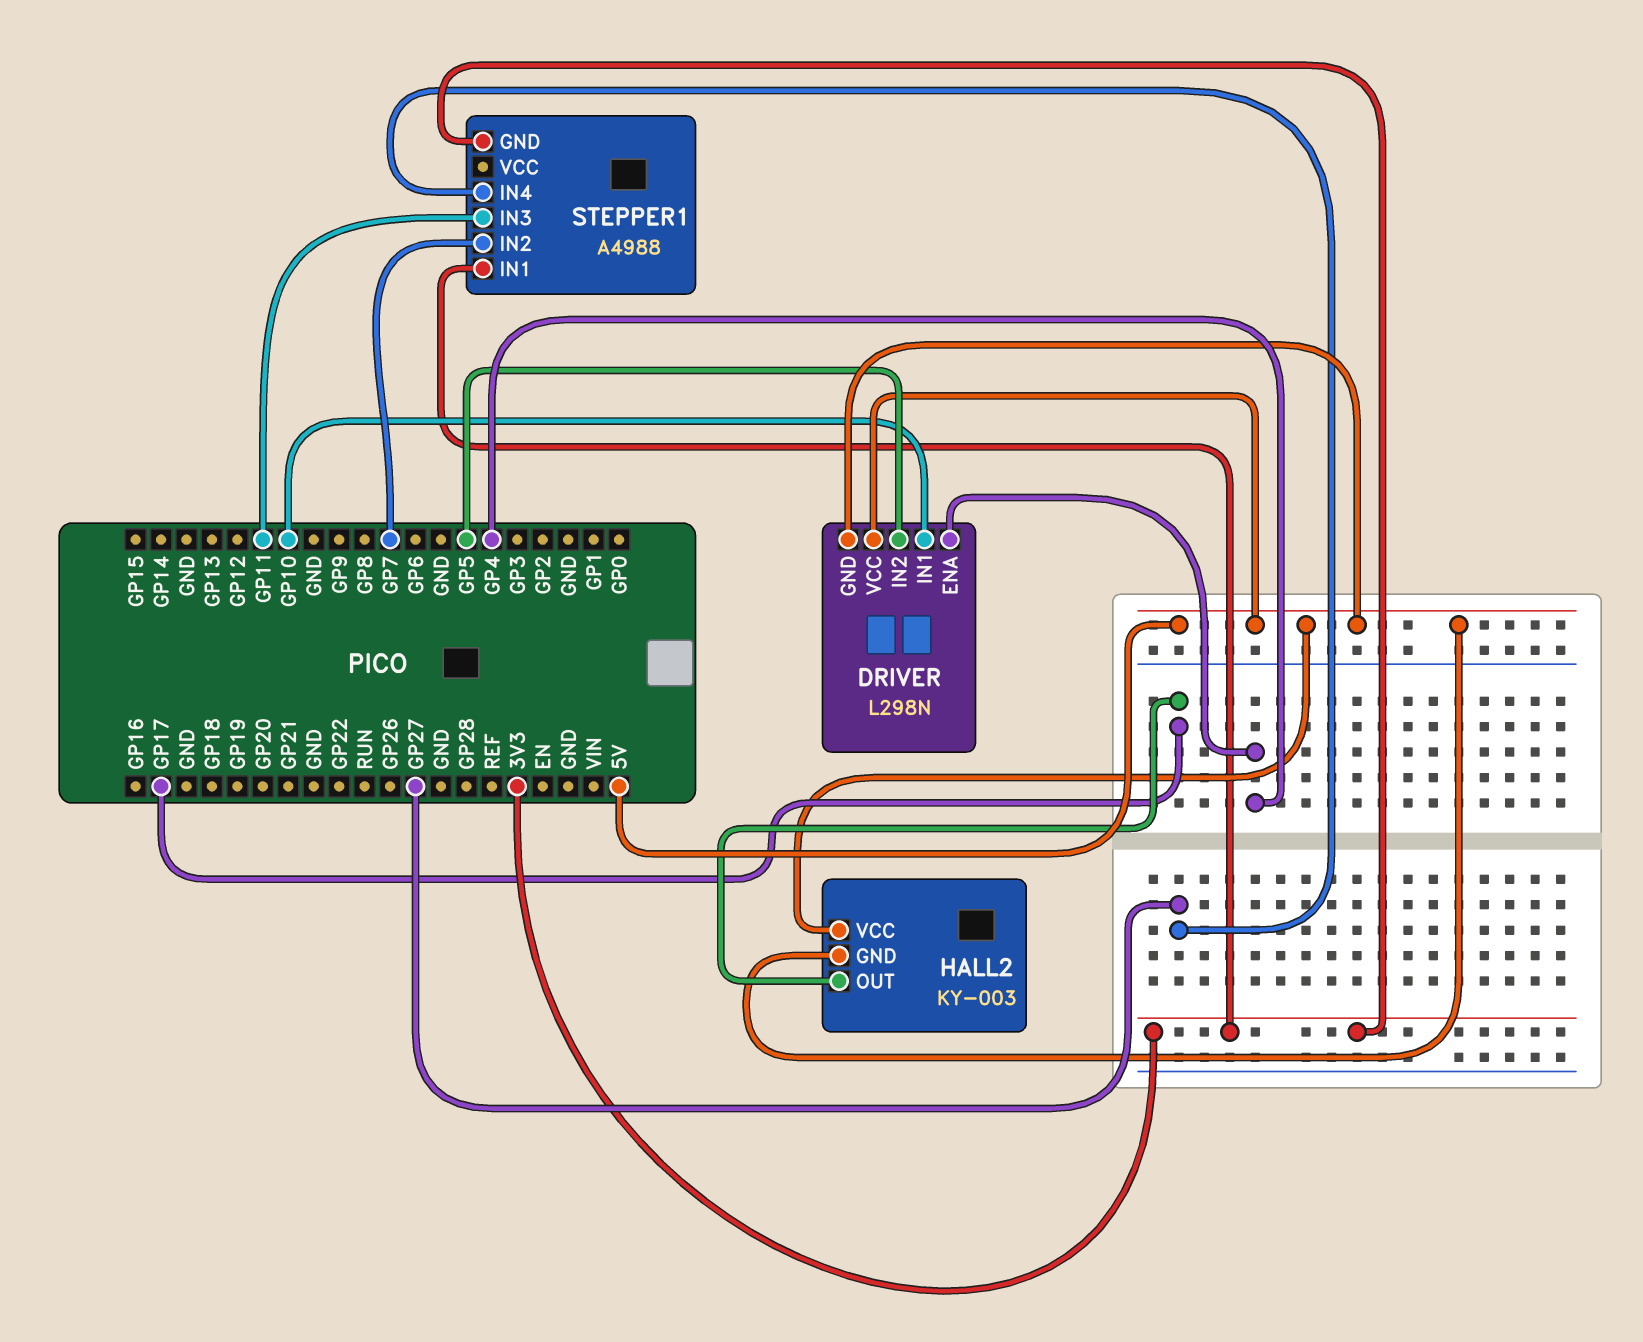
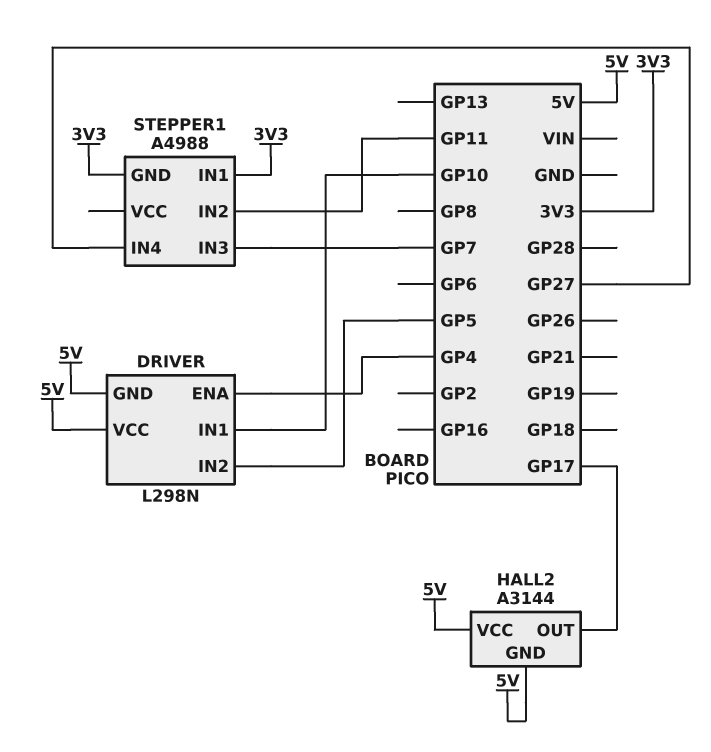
HALL2: KY-003 -> A3144
STEPPER1 pin IN2: GP7 -> GP11
STEPPER1 pin IN3: GP11 -> GP7

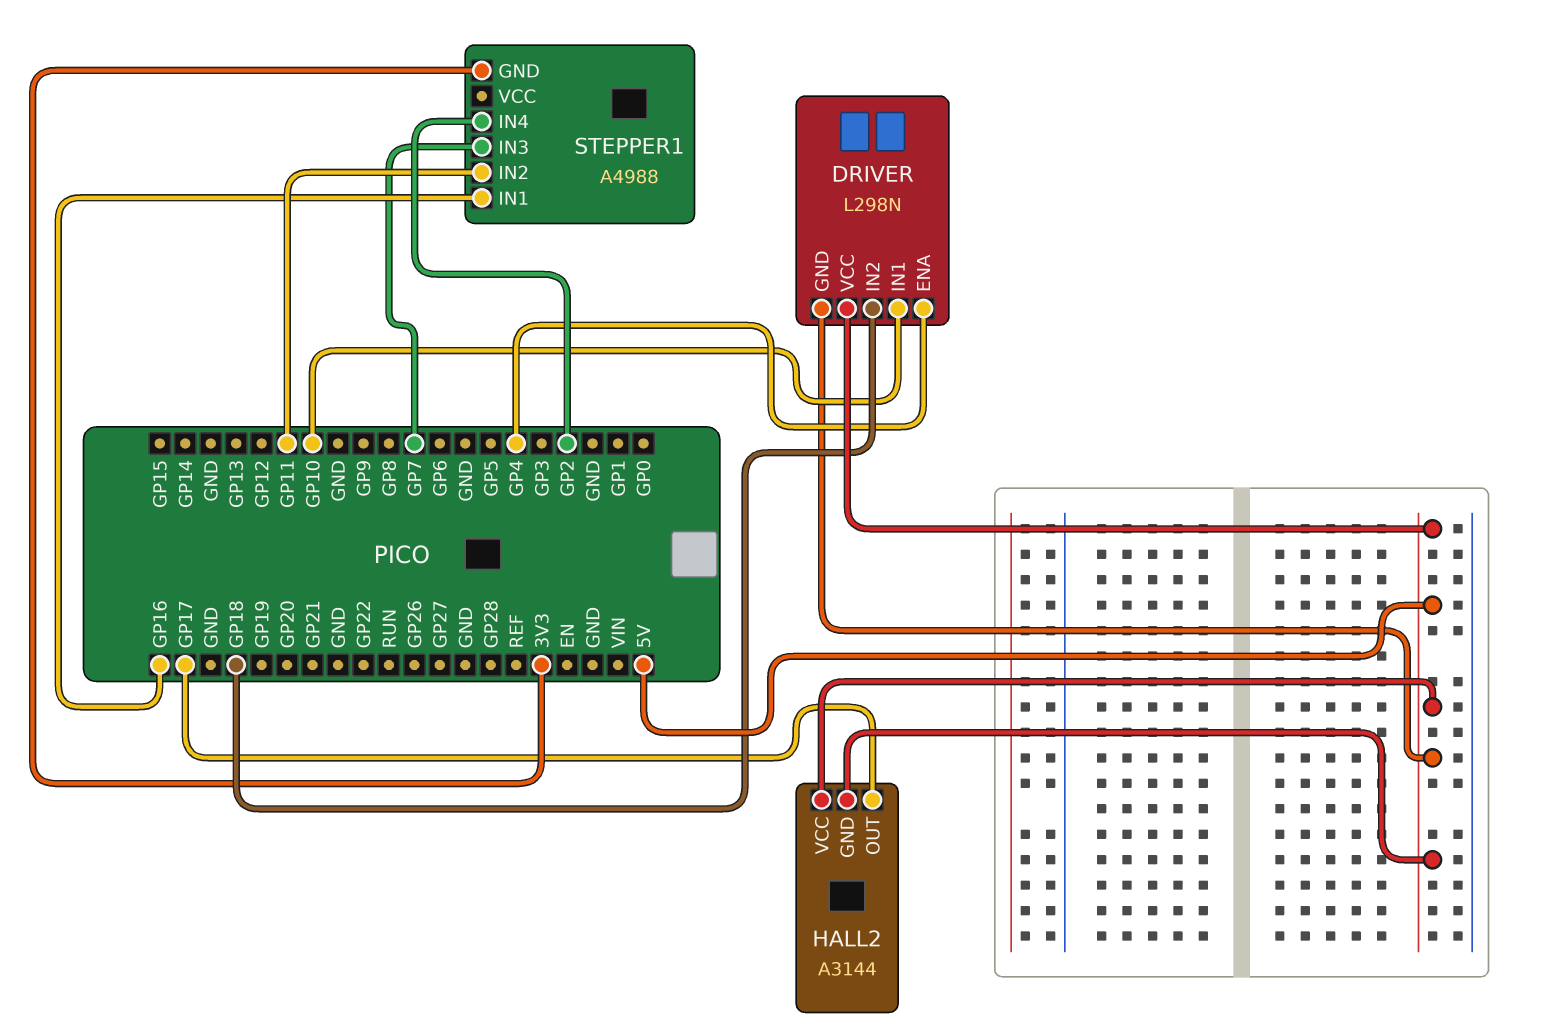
DRIVER pin IN2: GP5 -> GP18
STEPPER1 pin IN1: 3V3 -> GP16
STEPPER1 pin IN4: GP27 -> GP2

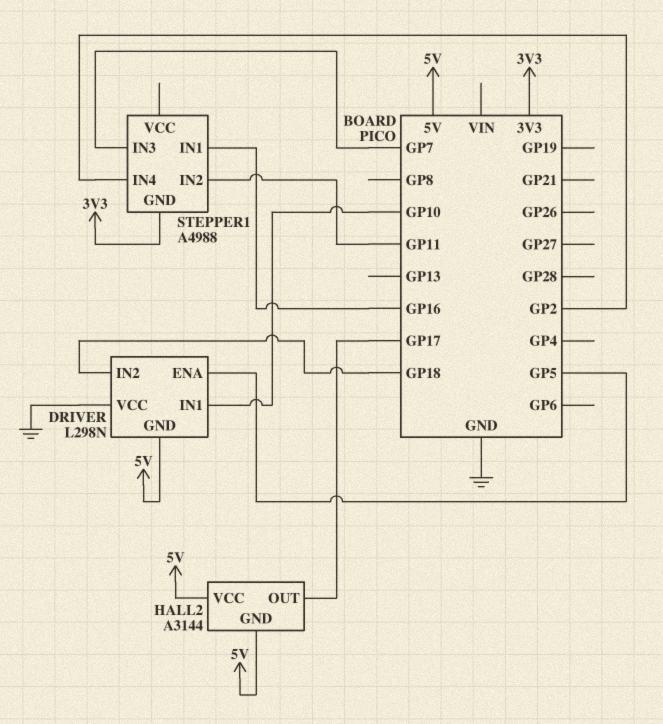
DRIVER pin ENA: GP4 -> GP5
DRIVER pin VCC: 5V -> GND

